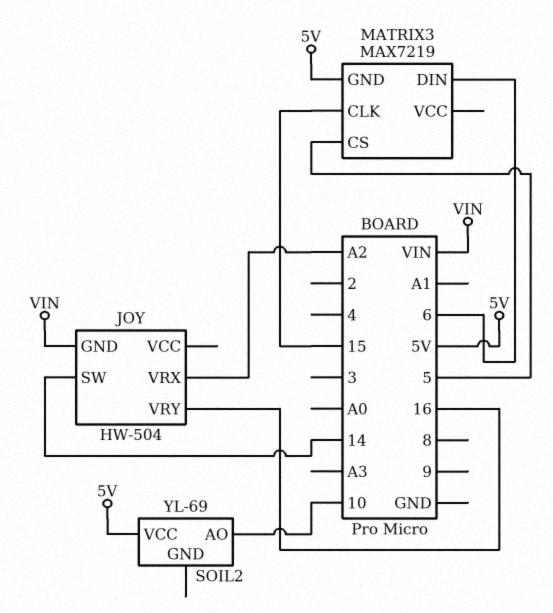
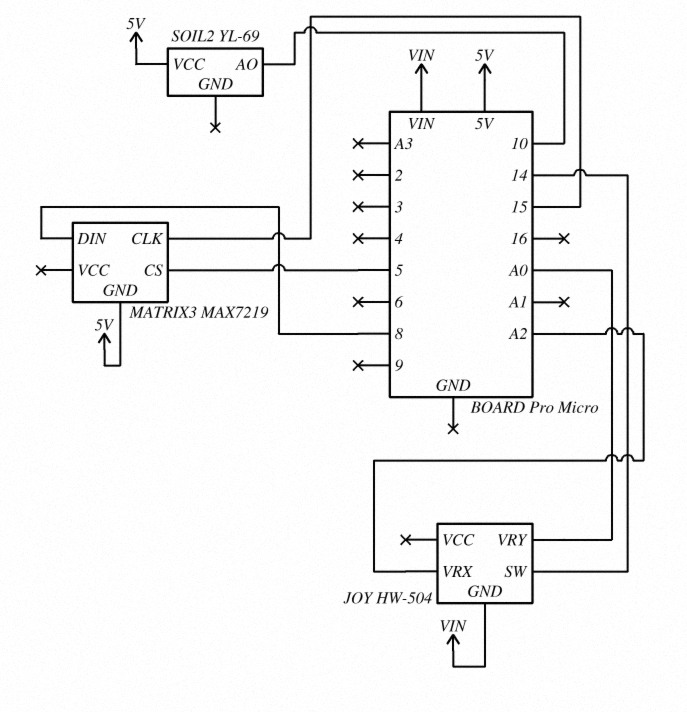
JOY pin VRY: 16 -> A0
MATRIX3 pin DIN: 6 -> 8

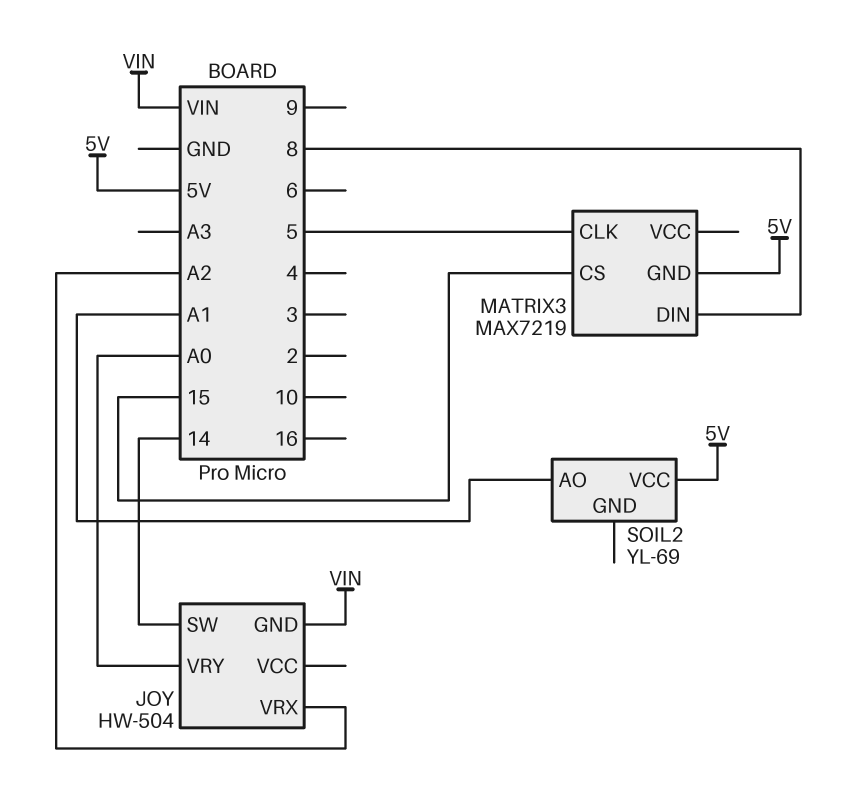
MATRIX3 pin CLK: 15 -> 5
MATRIX3 pin CS: 5 -> 15
SOIL2 pin AO: 10 -> A1

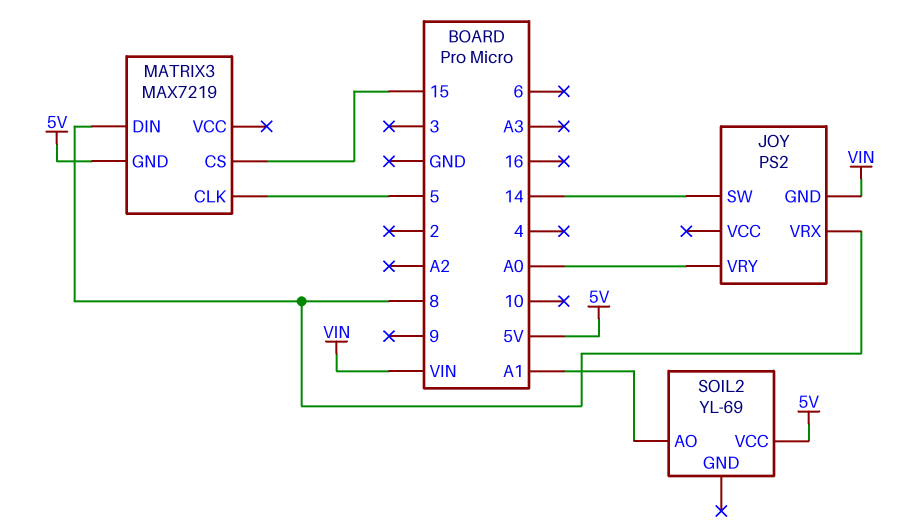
JOY: HW-504 -> PS2
JOY pin VRX: A2 -> 8

